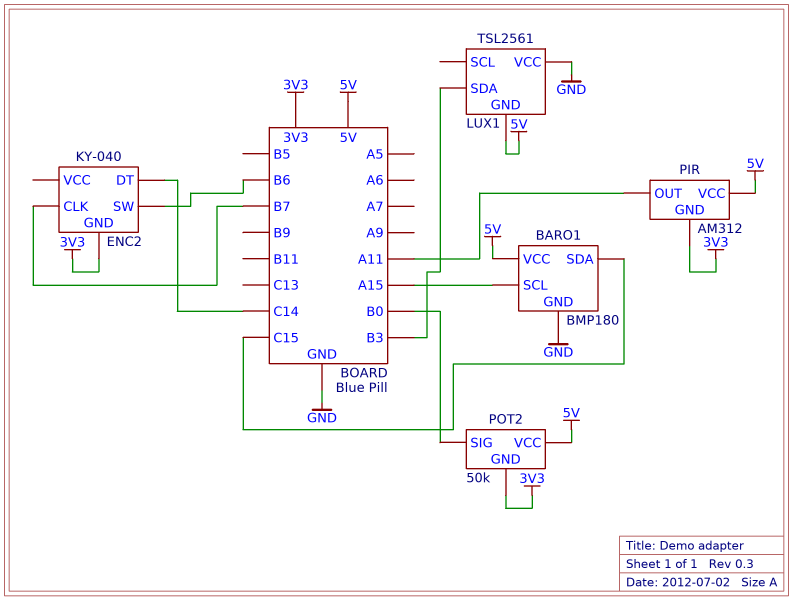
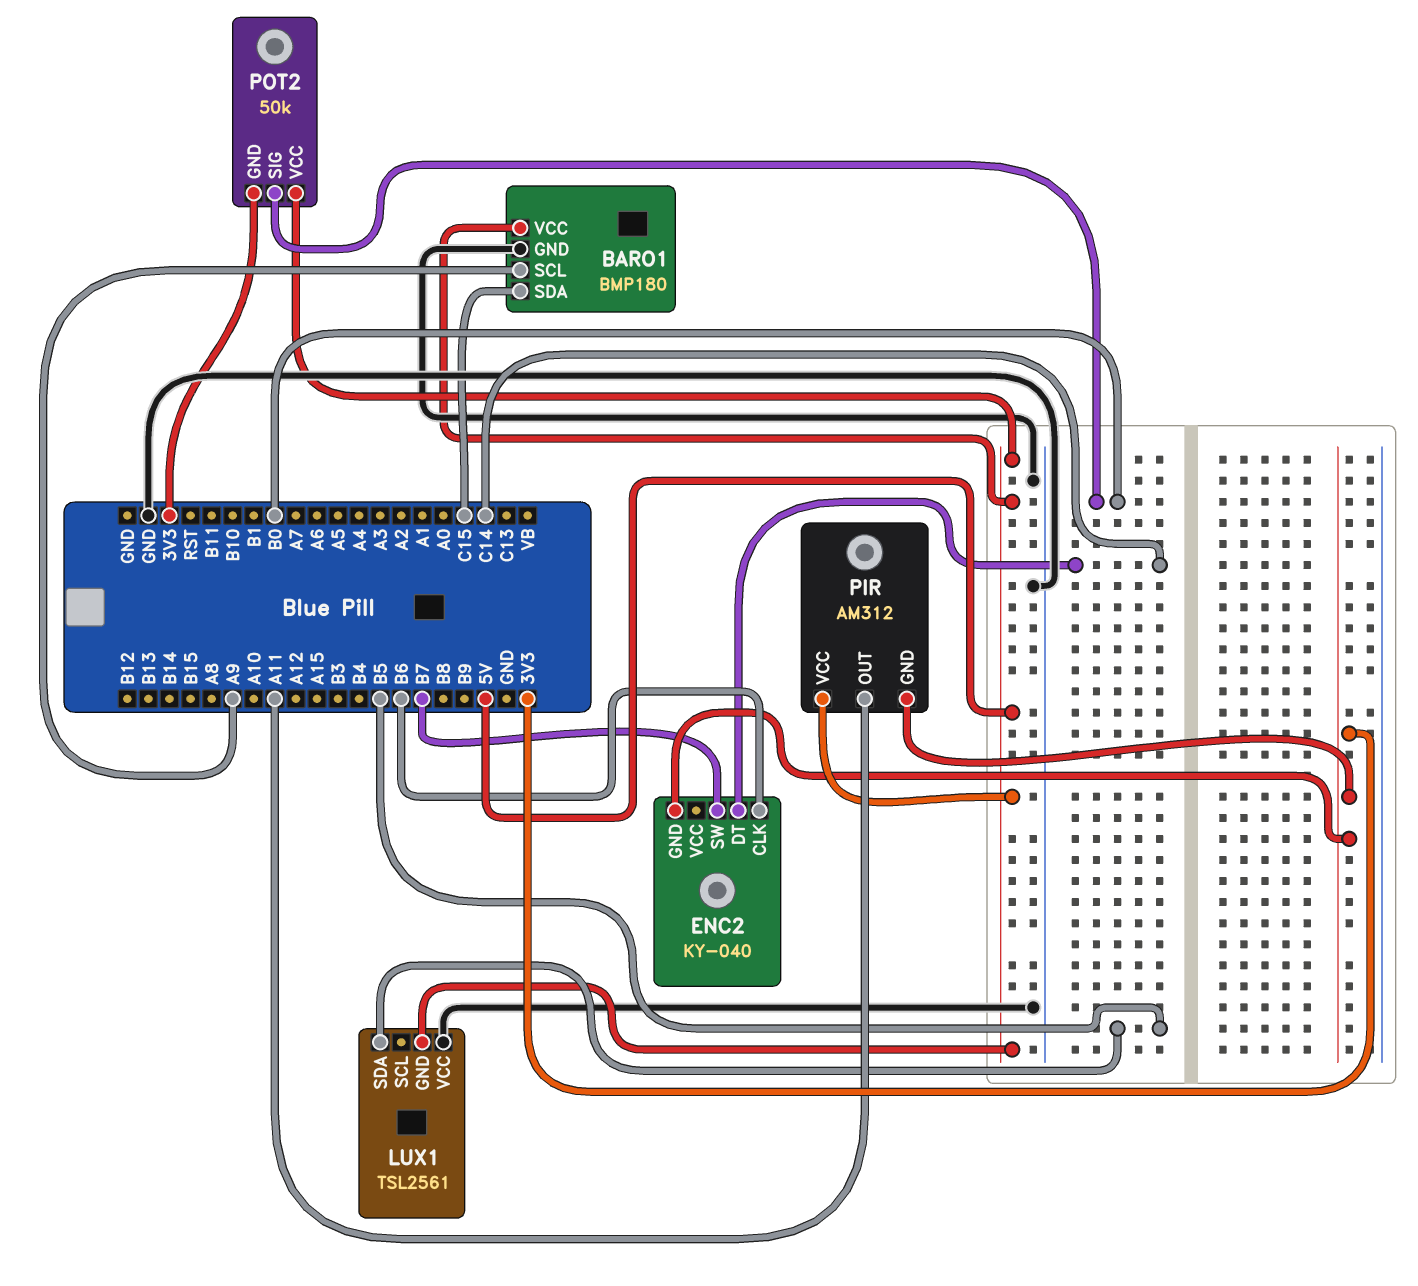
BARO1 pin SCL: A15 -> A9
ENC2 pin CLK: B7 -> B6
ENC2 pin SW: B6 -> B7
LUX1 pin SDA: B3 -> B5

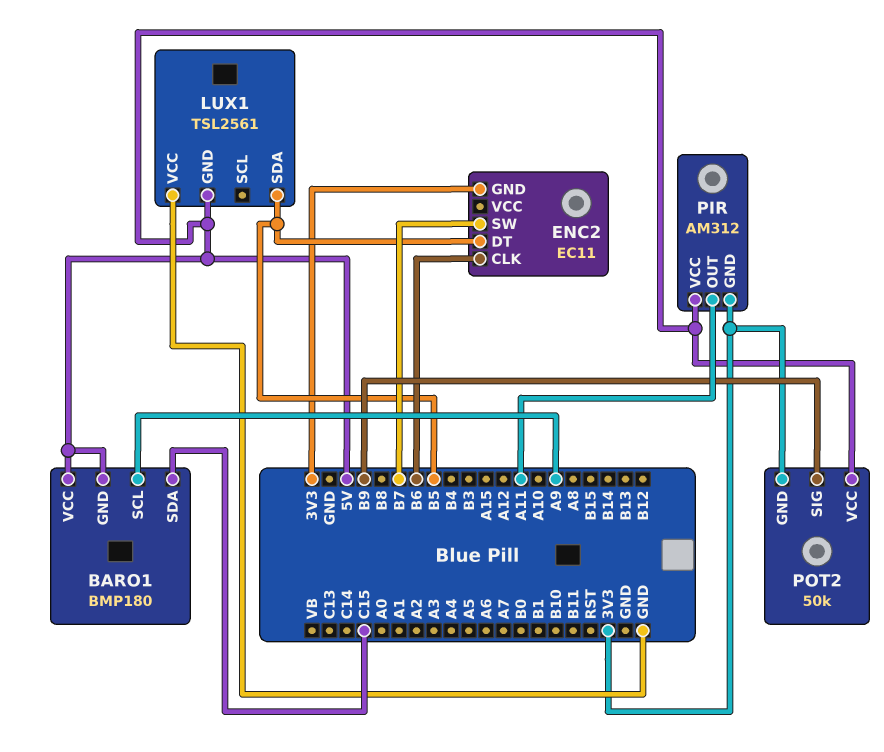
BARO1 pin GND: GND -> 5V
ENC2: KY-040 -> EC11
ENC2 pin DT: C14 -> B5
POT2 pin SIG: B0 -> B9

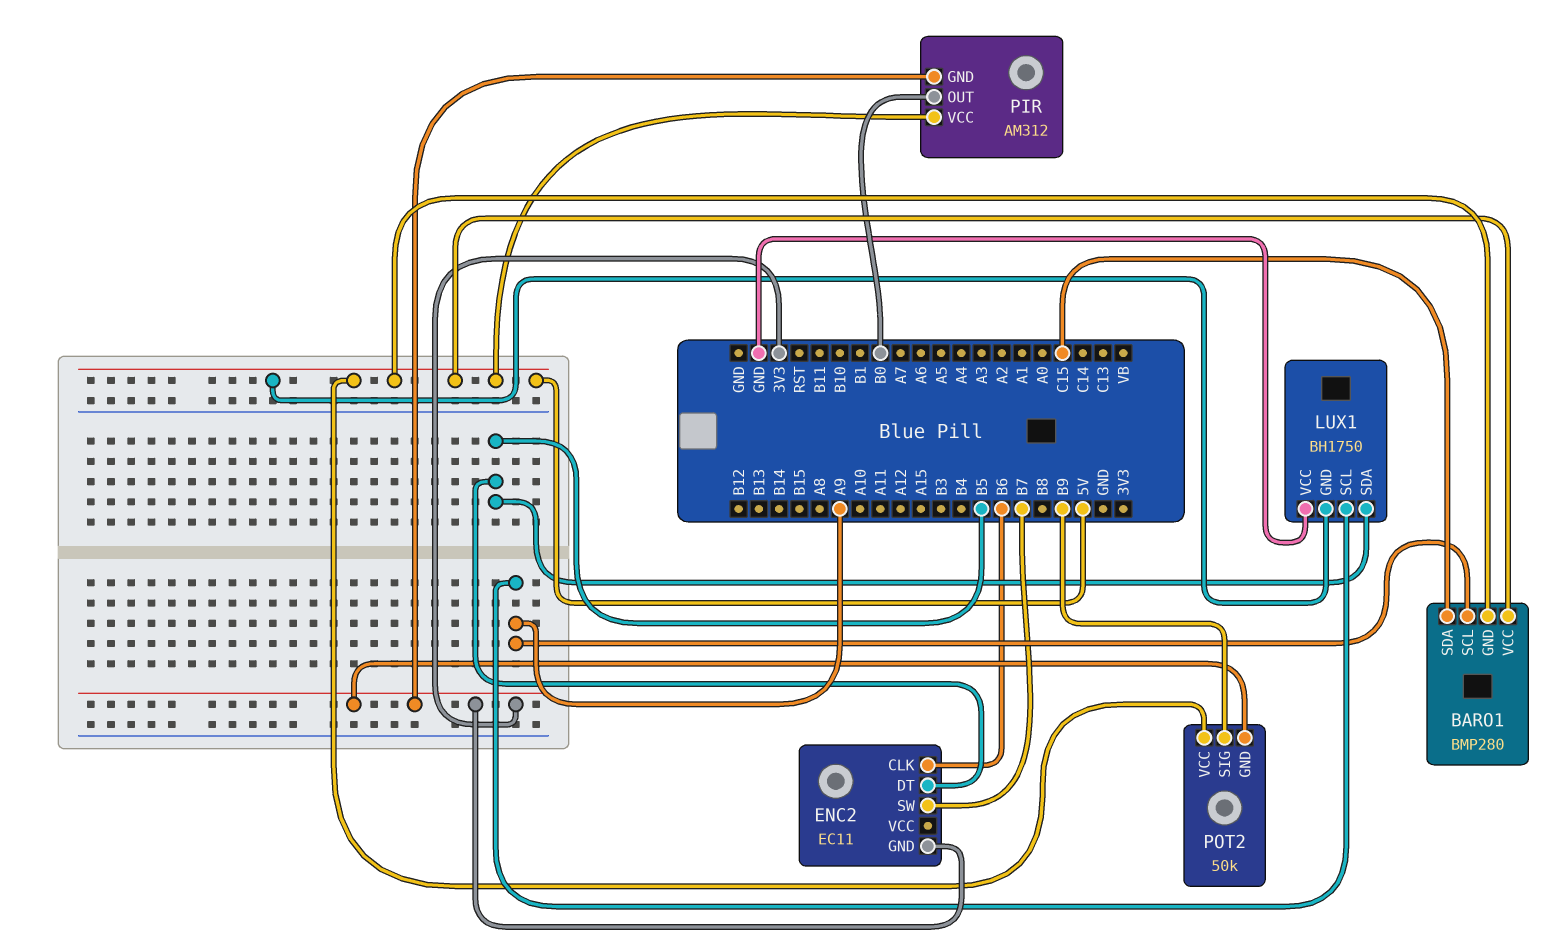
BARO1: BMP180 -> BMP280
LUX1: TSL2561 -> BH1750
LUX1 pin SCL: none -> A9
PIR pin OUT: A11 -> B0

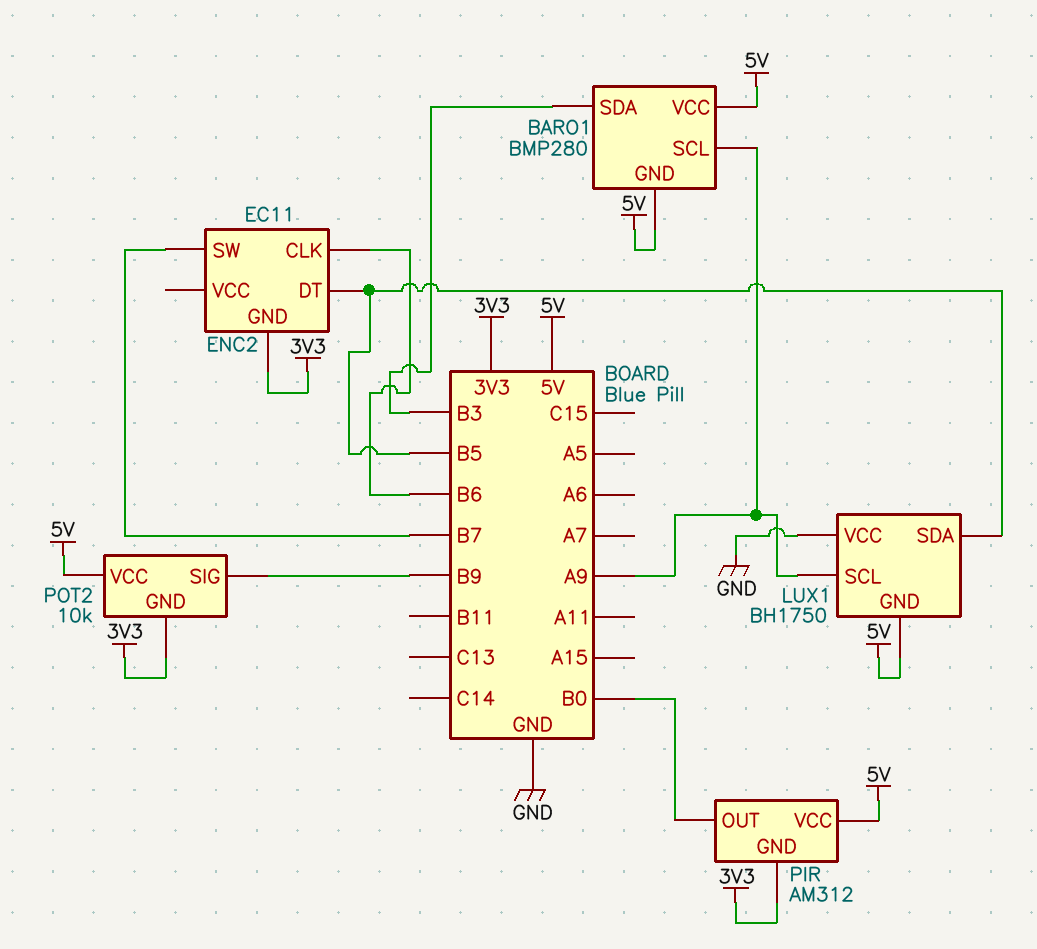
BARO1 pin SDA: C15 -> B3
POT2: 50k -> 10k

